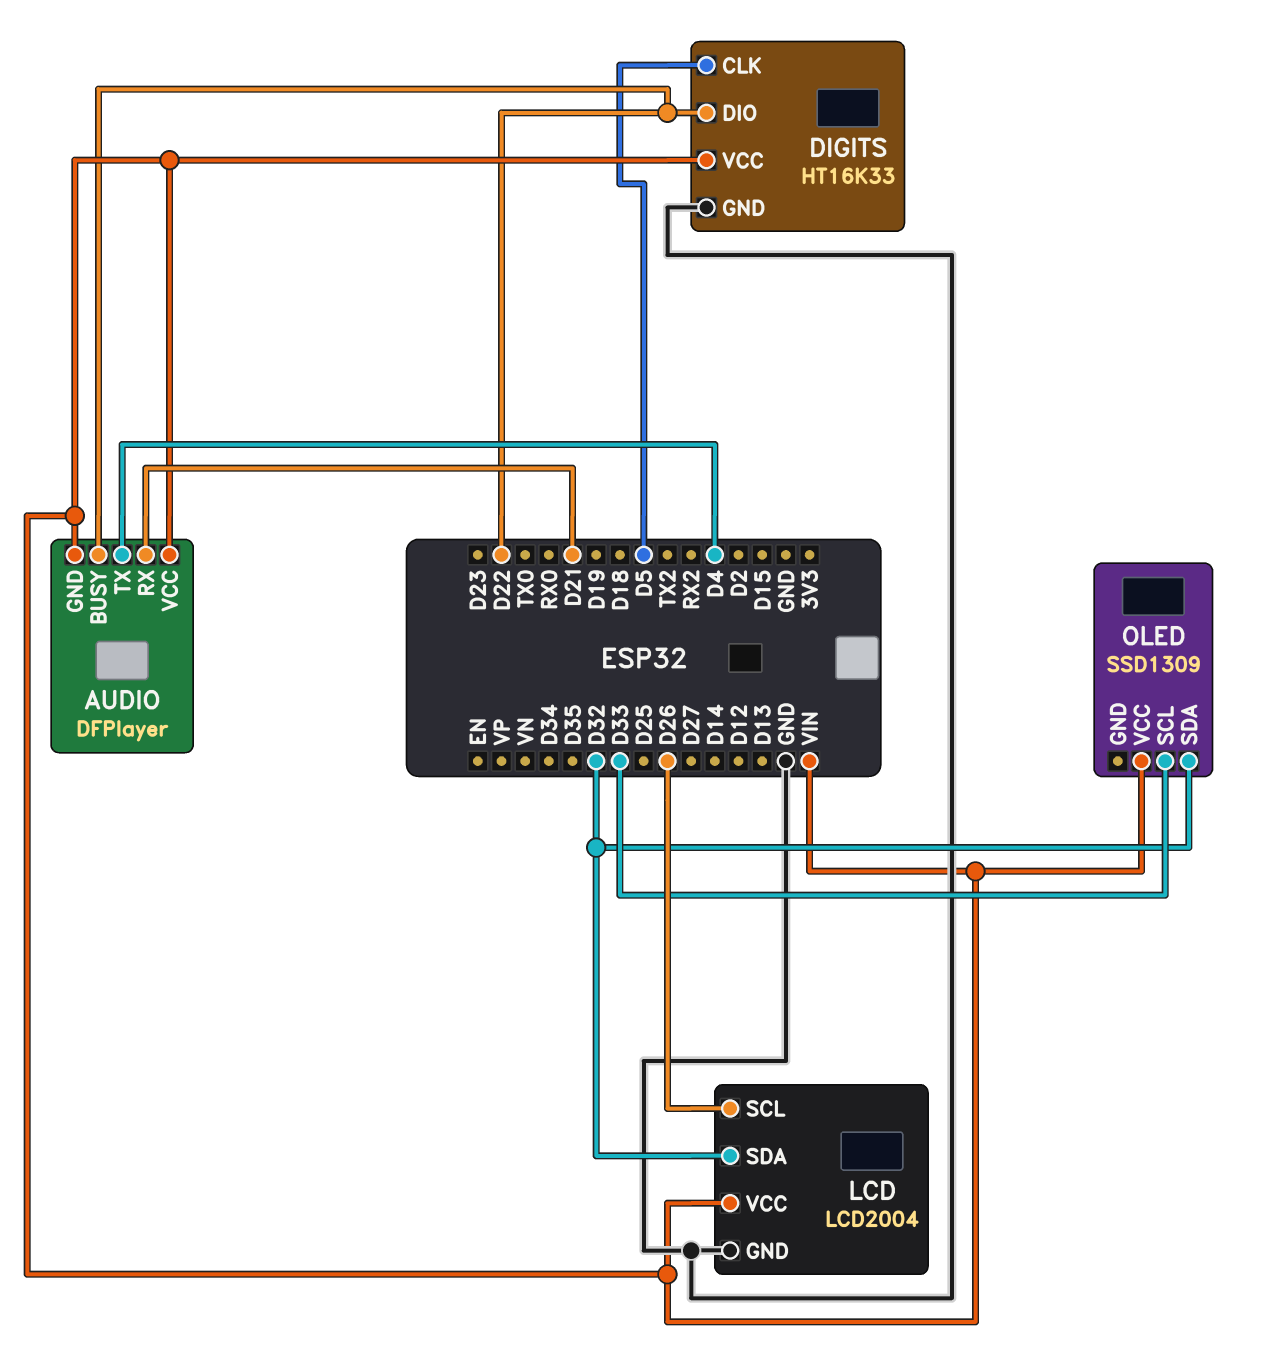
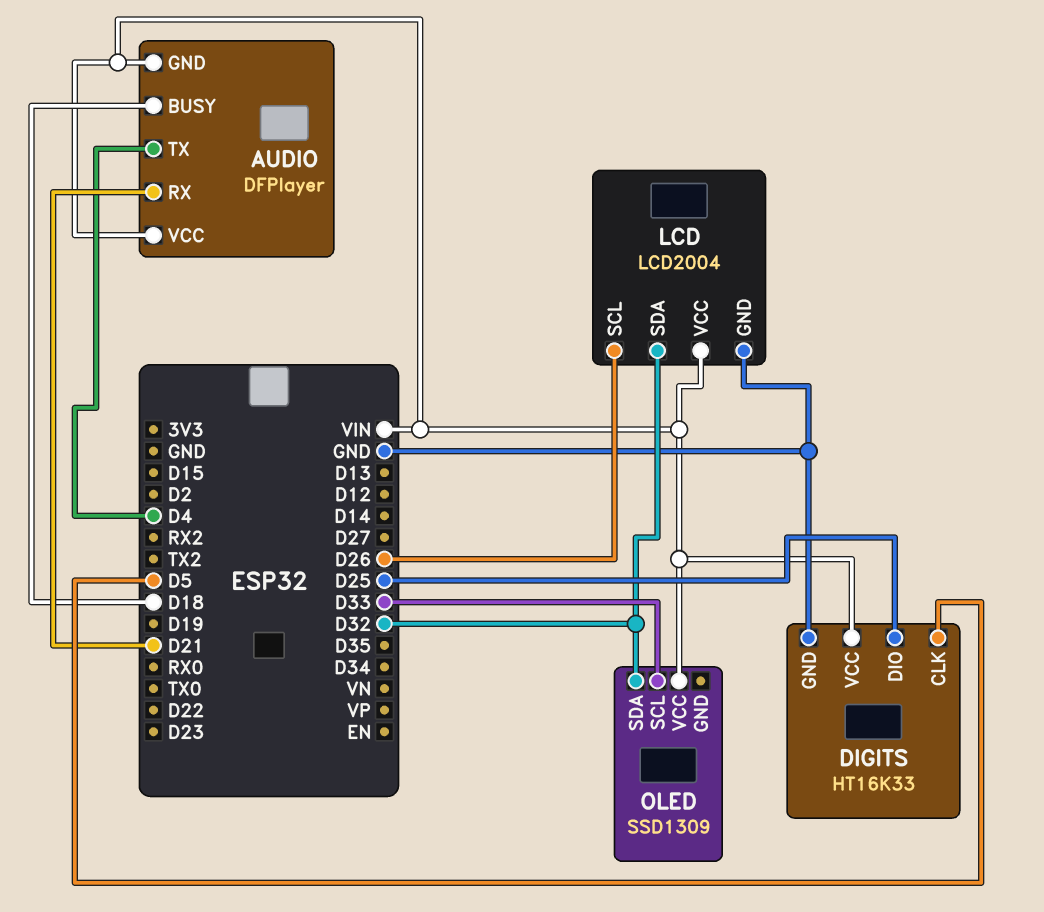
AUDIO pin BUSY: D22 -> D18
DIGITS pin DIO: D22 -> D25

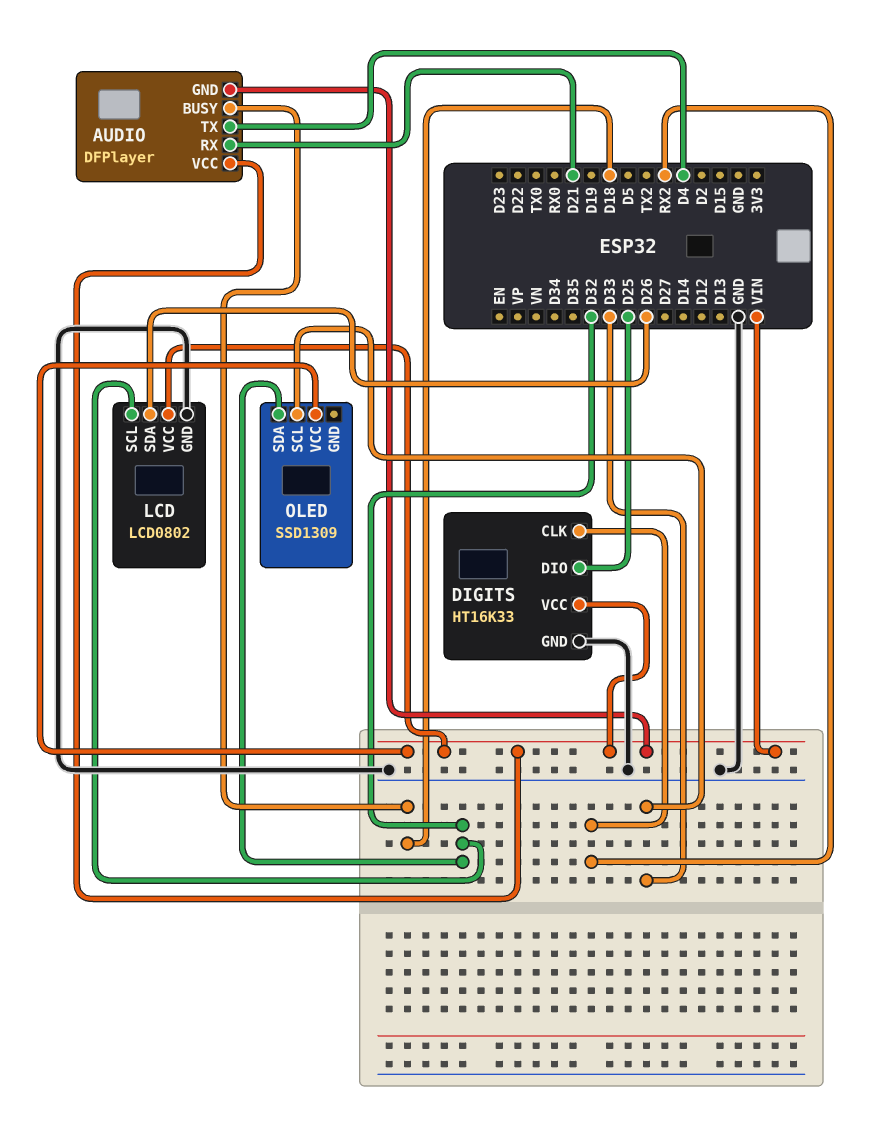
DIGITS pin CLK: D5 -> RX2
LCD: LCD2004 -> LCD0802
LCD pin SCL: D26 -> D32
LCD pin SDA: D32 -> D26

